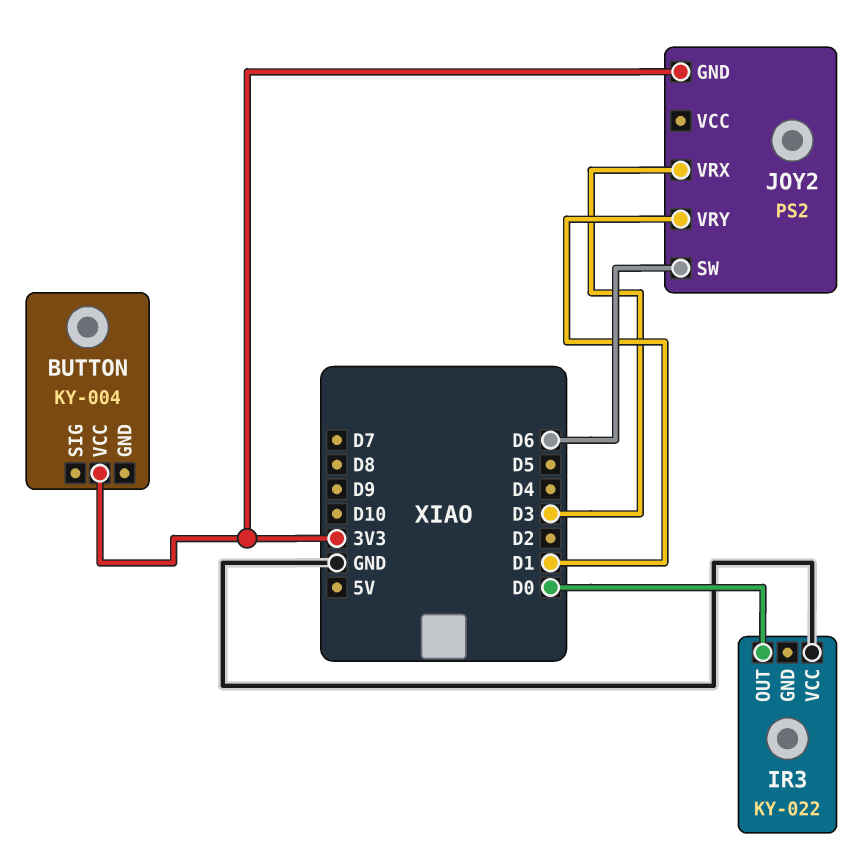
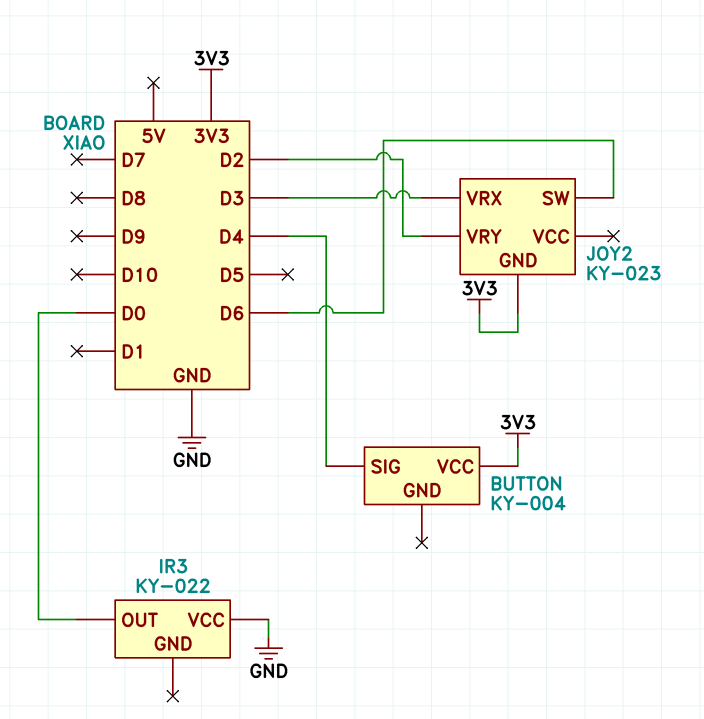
BUTTON pin SIG: none -> D4
JOY2: PS2 -> KY-023
JOY2 pin VRY: D1 -> D2

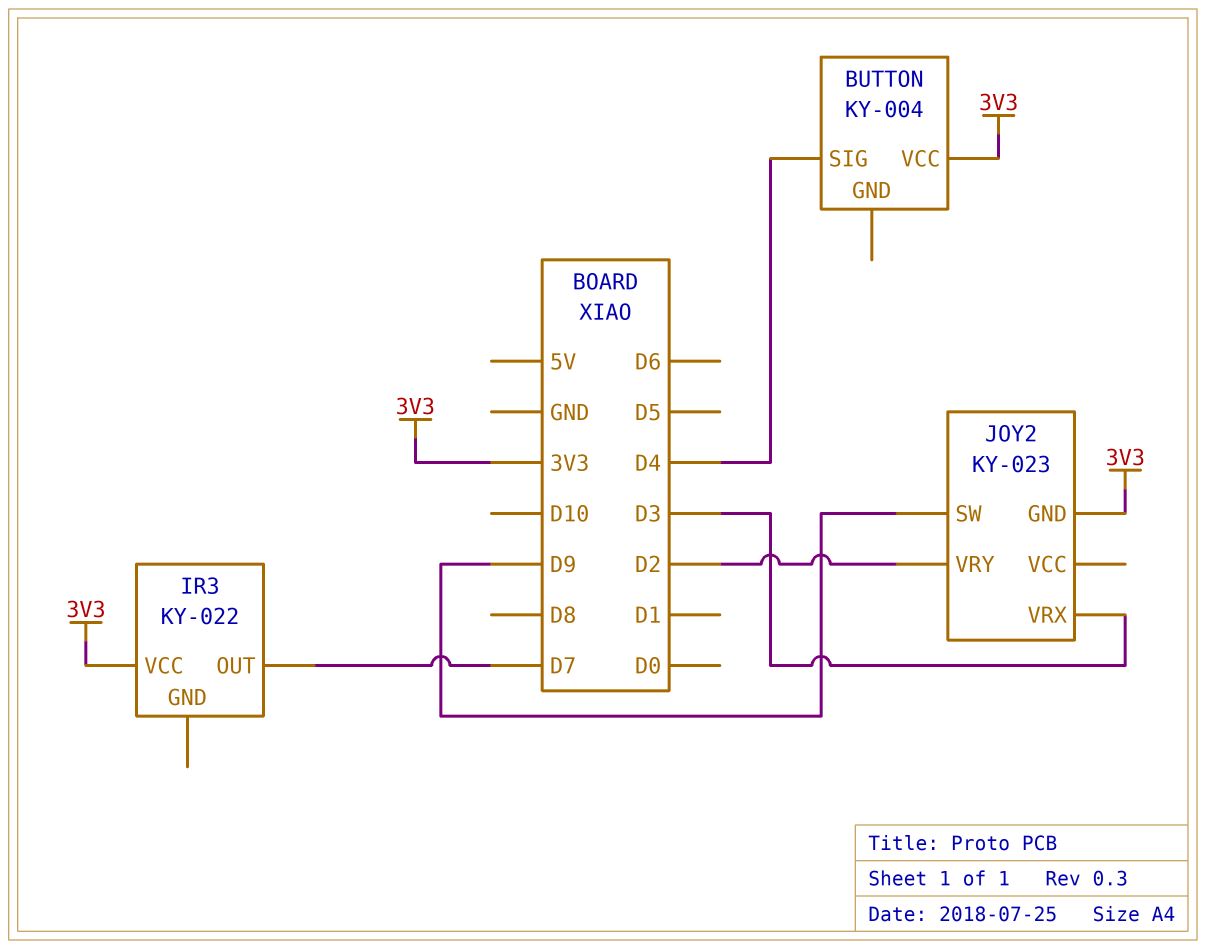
IR3 pin OUT: D0 -> D7
IR3 pin VCC: GND -> 3V3
JOY2 pin SW: D6 -> D9

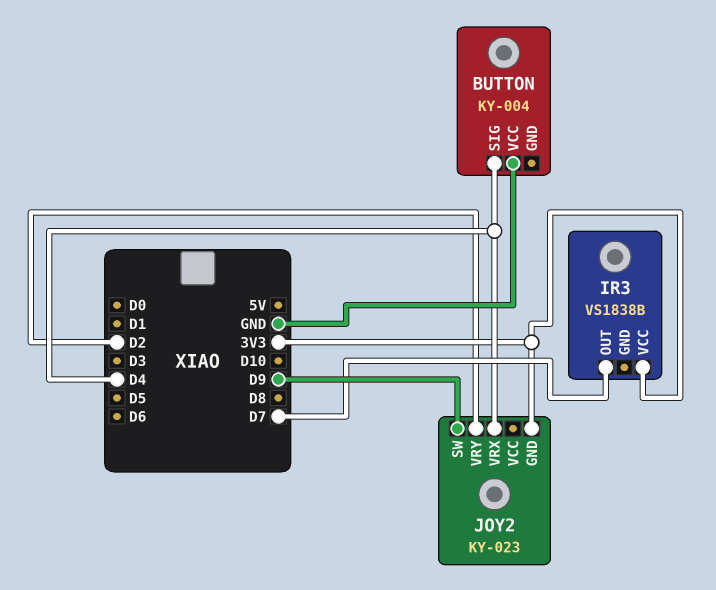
BUTTON pin VCC: 3V3 -> GND
IR3: KY-022 -> VS1838B
JOY2 pin VRX: D3 -> D4

